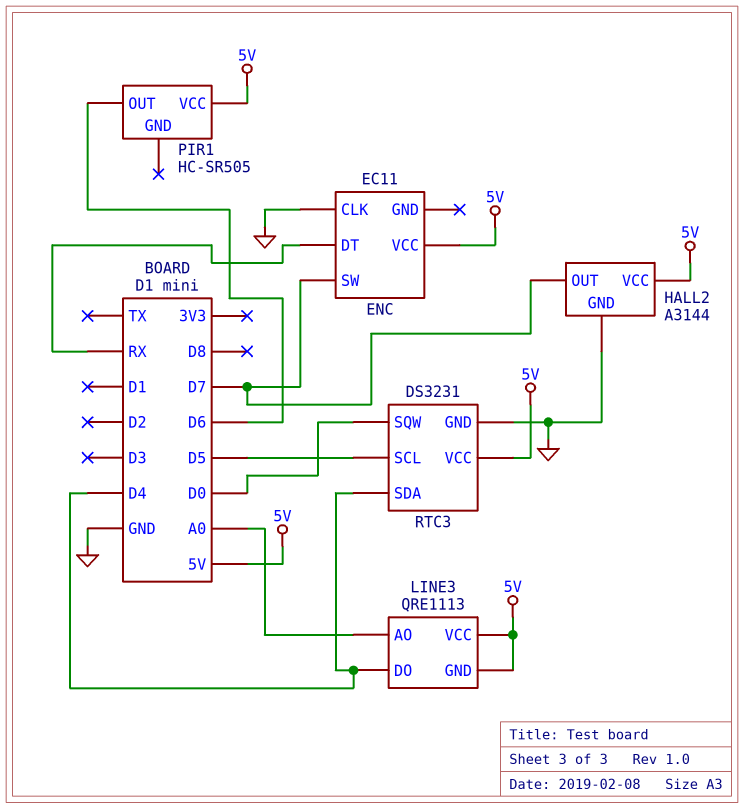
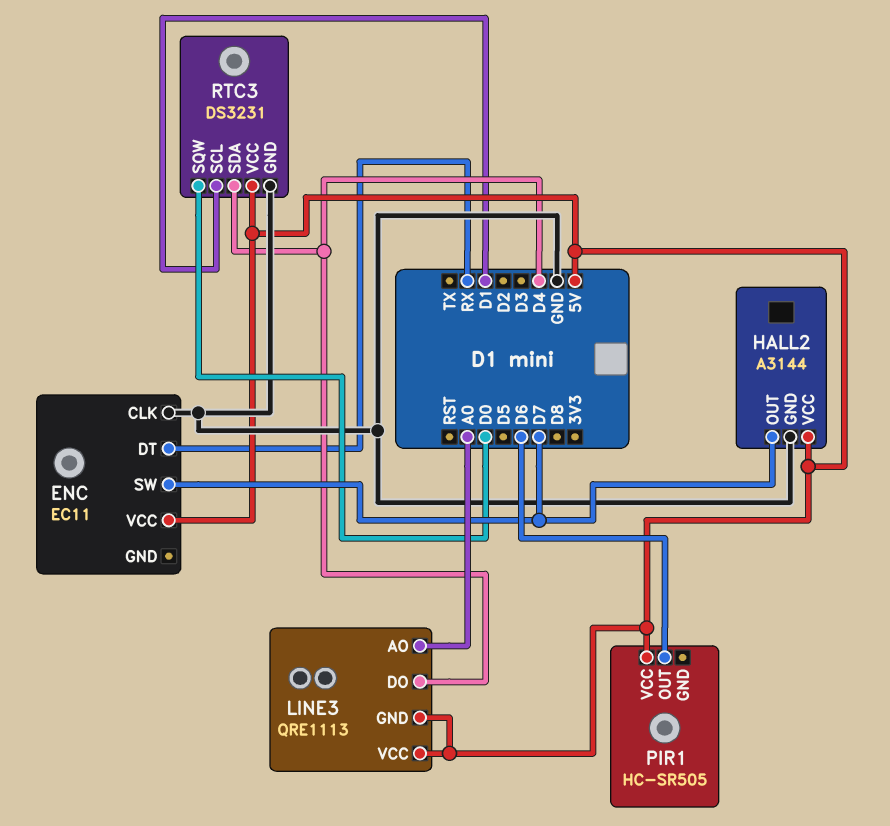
RTC3 pin SCL: D5 -> D1

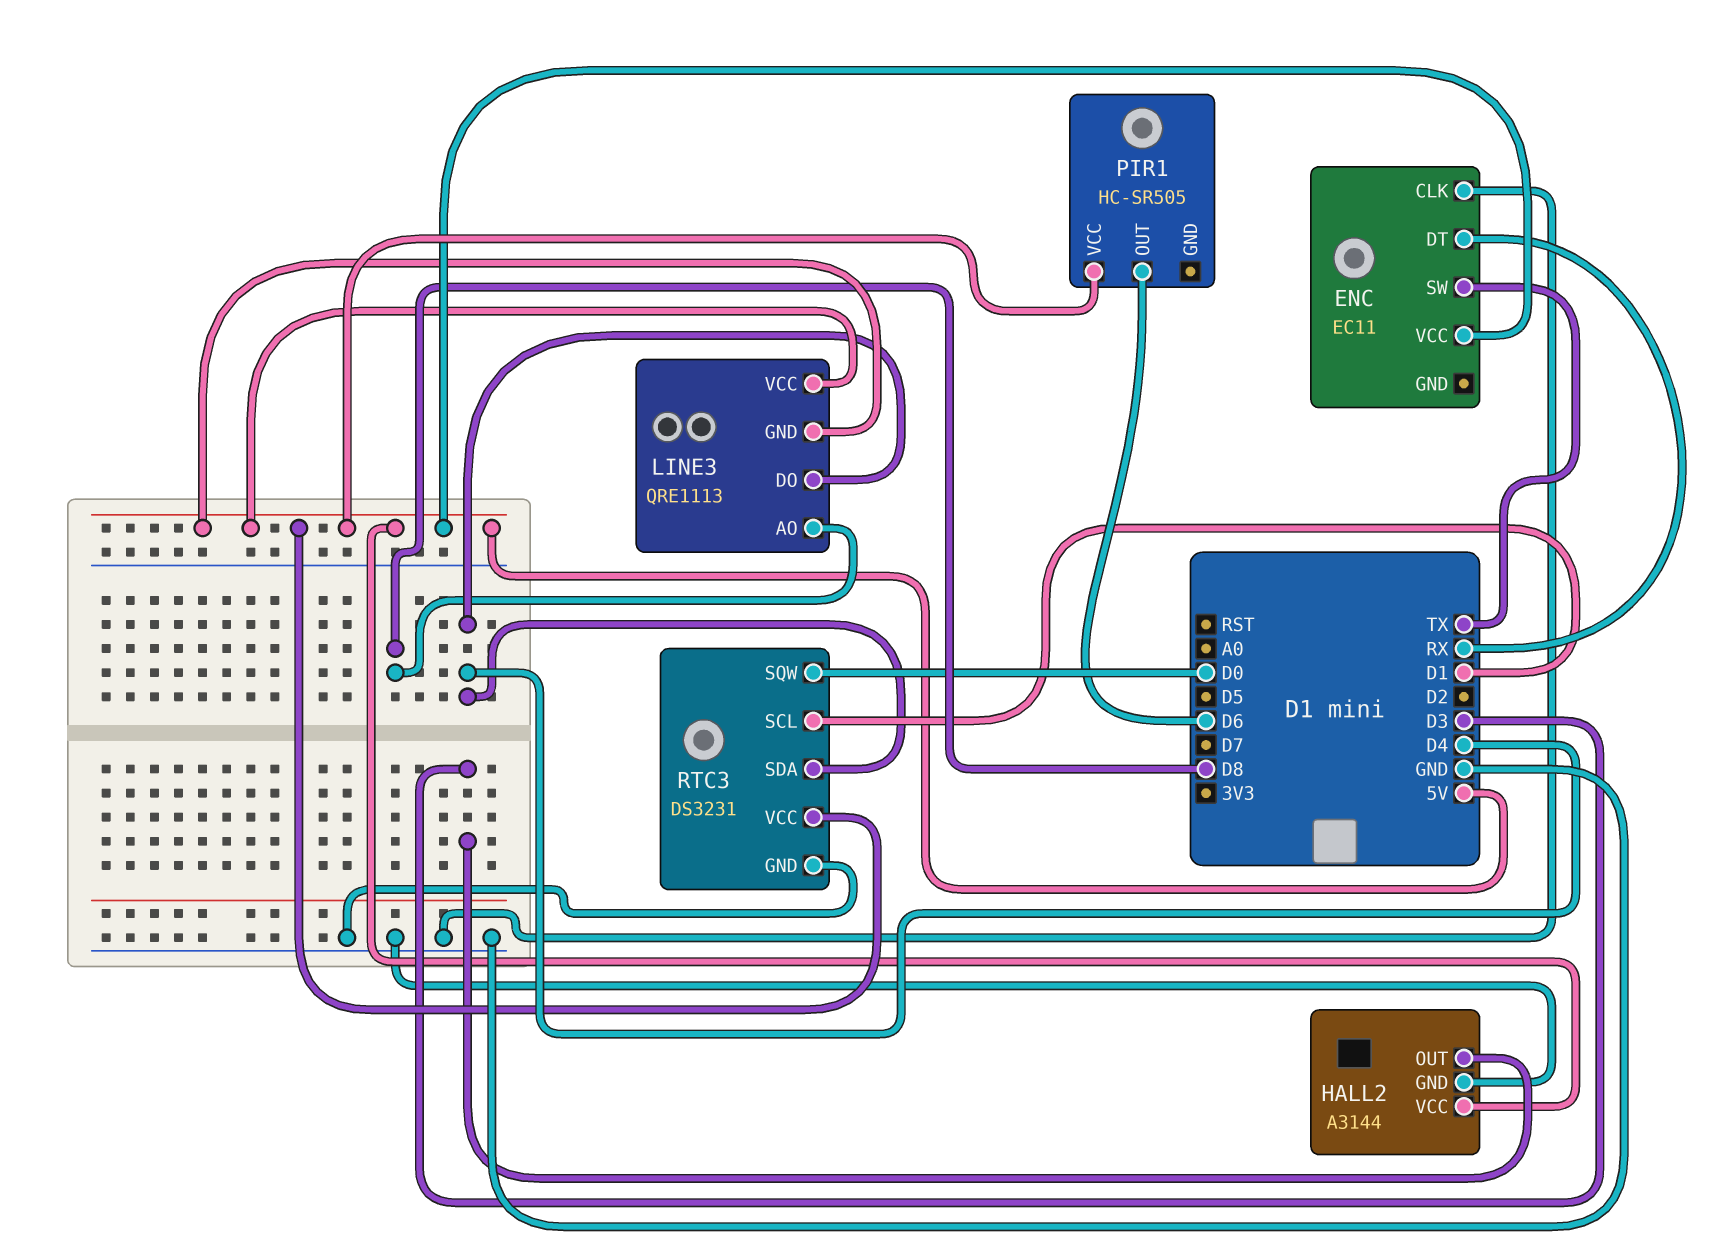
ENC pin SW: D7 -> TX
HALL2 pin OUT: D7 -> D3
LINE3 pin AO: A0 -> D8

